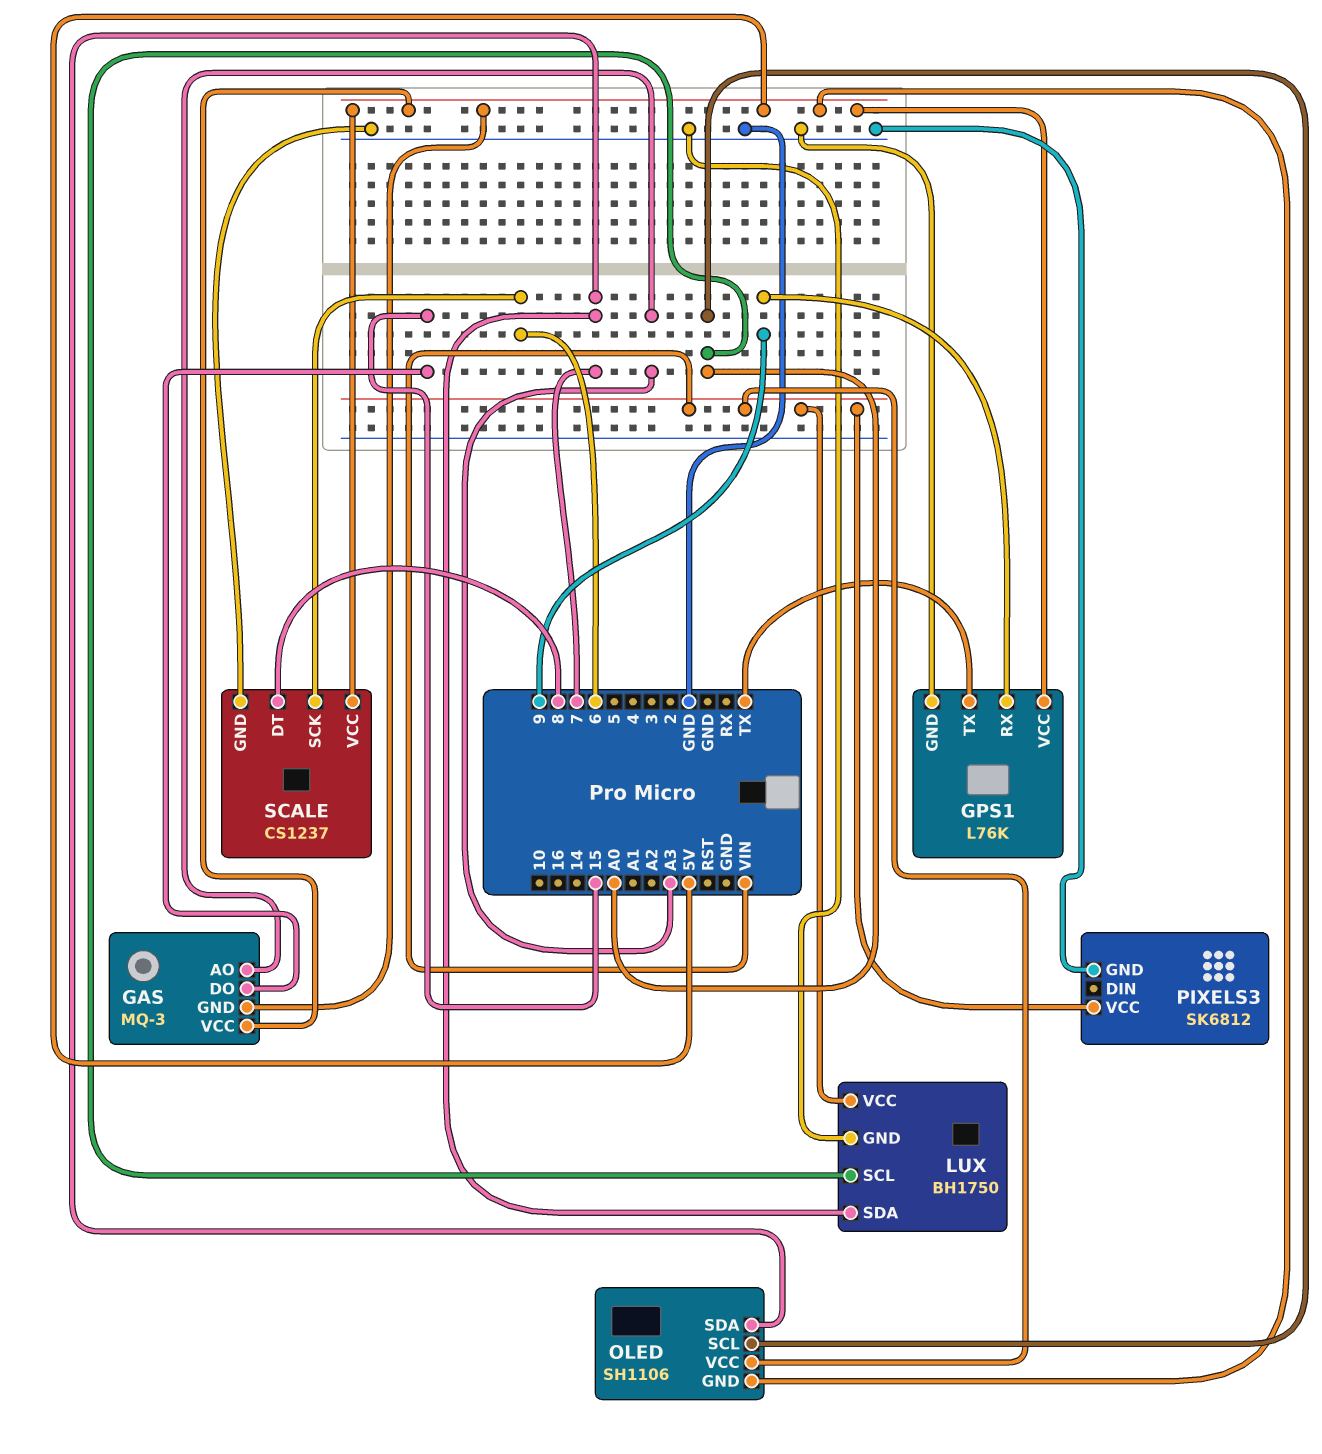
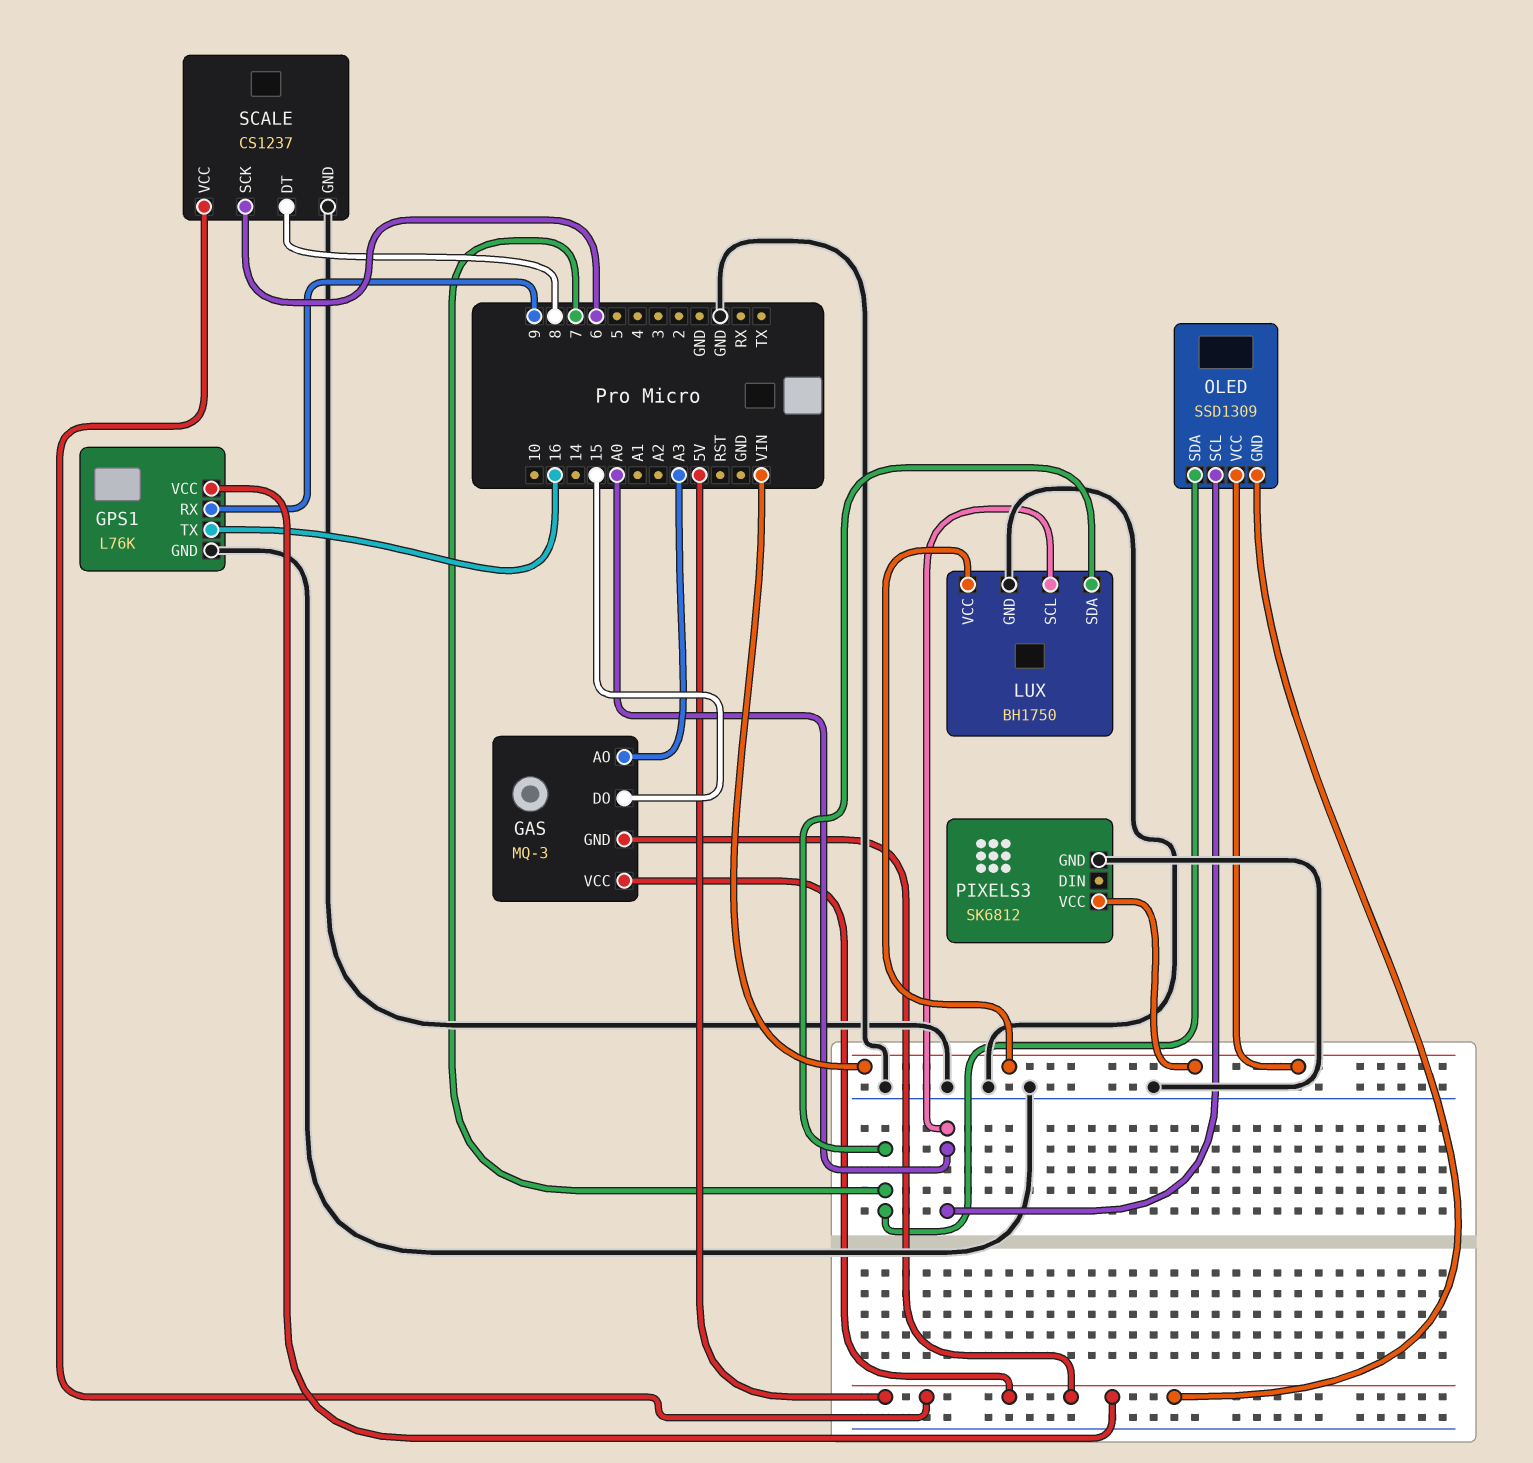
GPS1 pin TX: TX -> 16
OLED: SH1106 -> SSD1309

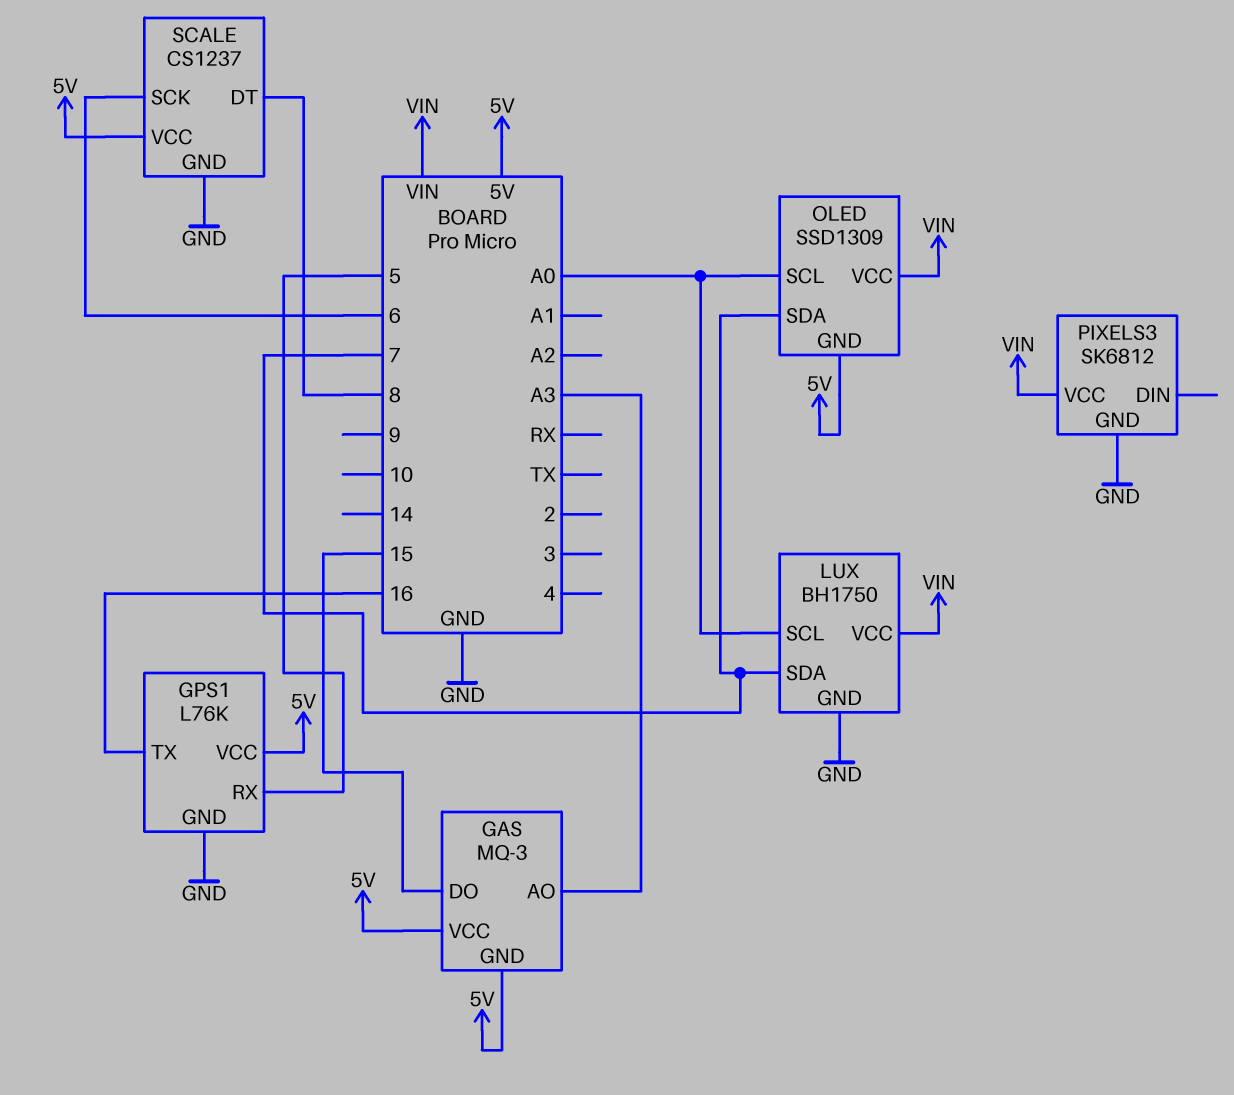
GPS1 pin RX: 9 -> 5

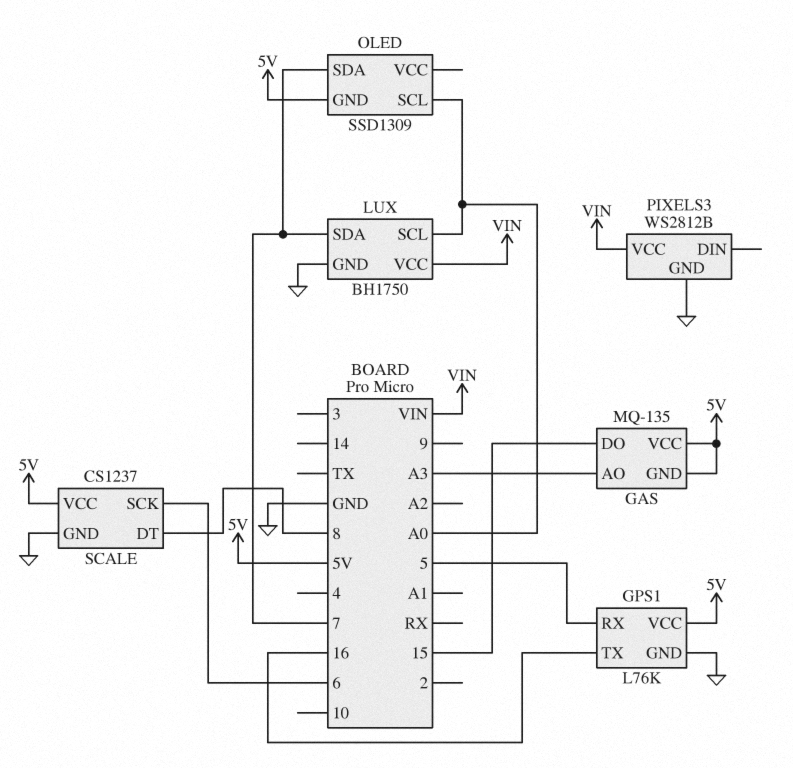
GAS: MQ-3 -> MQ-135
OLED pin VCC: VIN -> none
PIXELS3: SK6812 -> WS2812B

